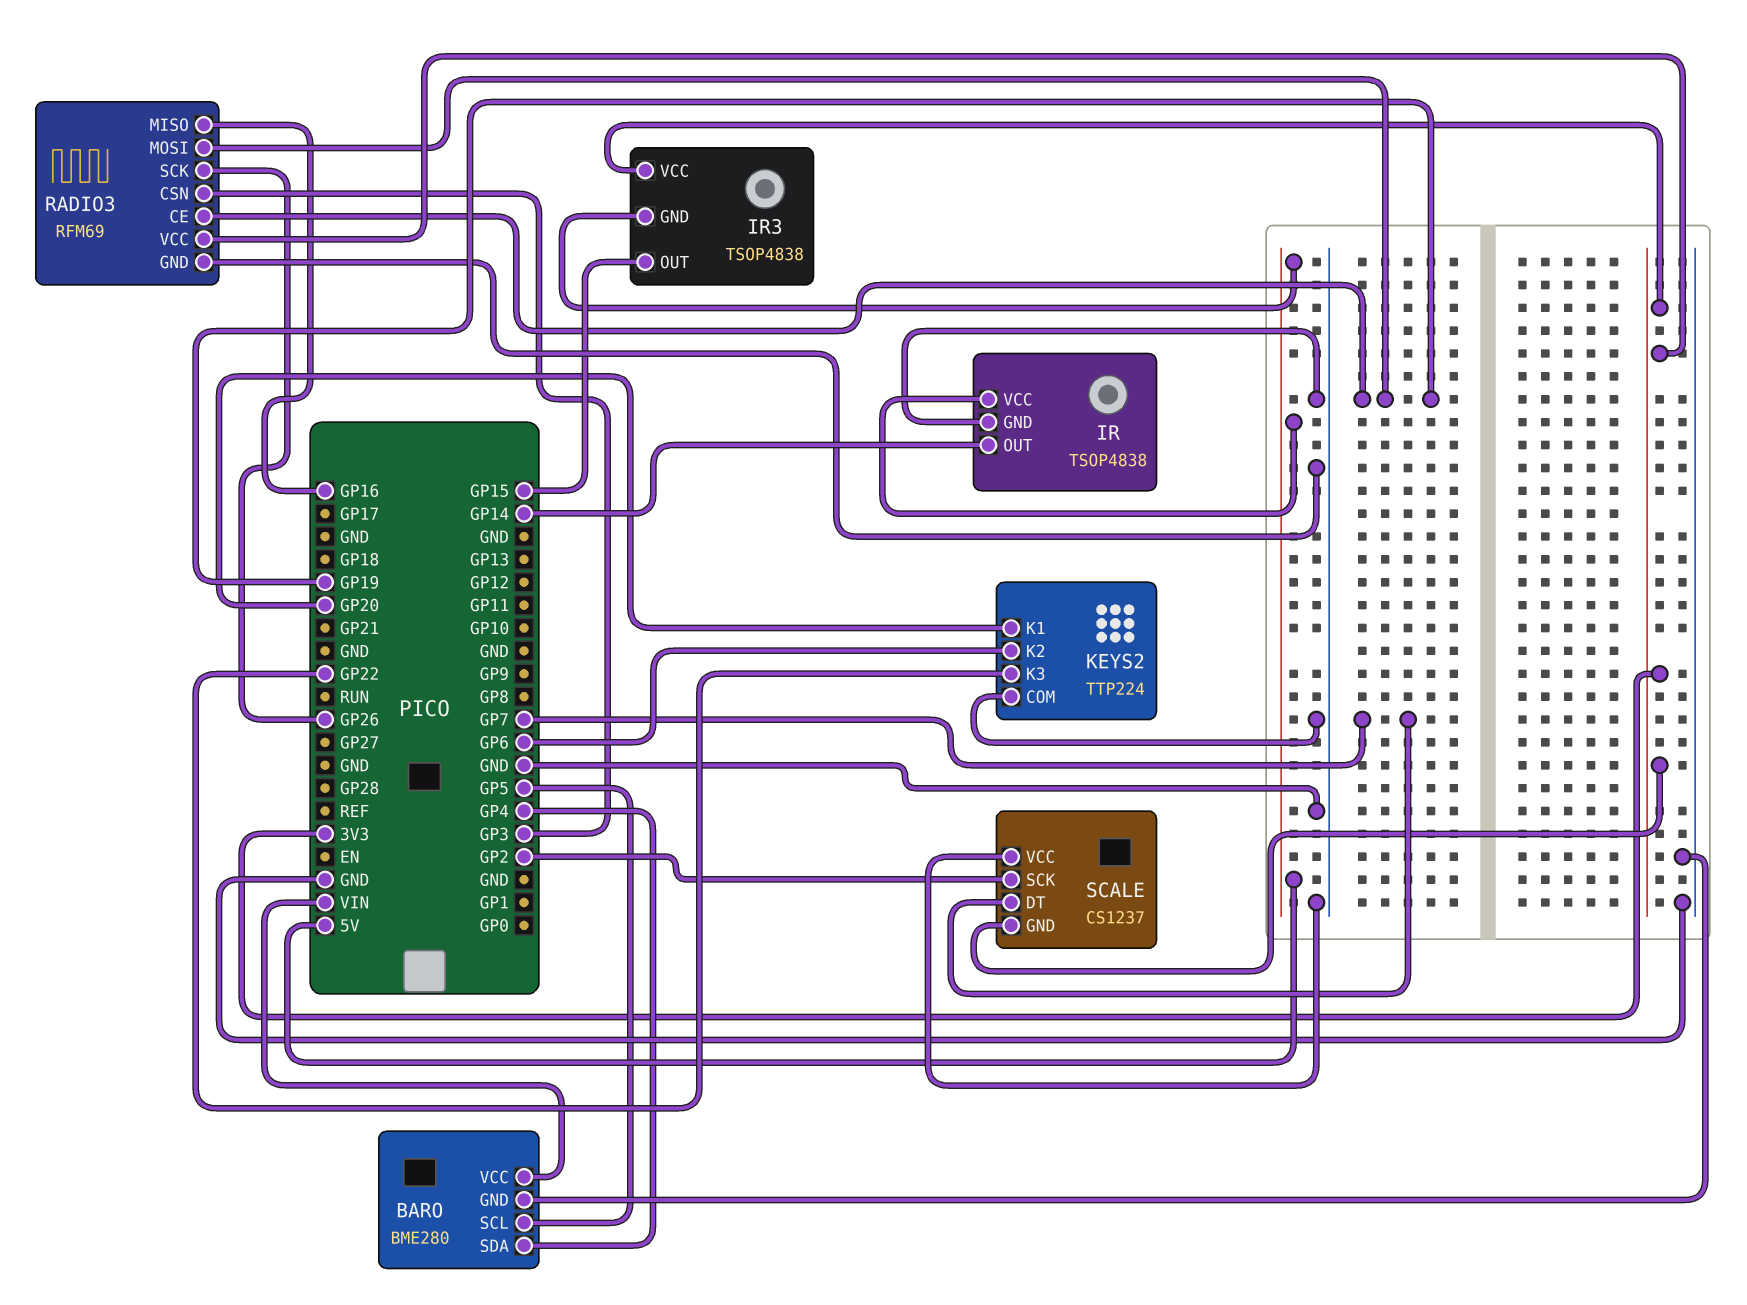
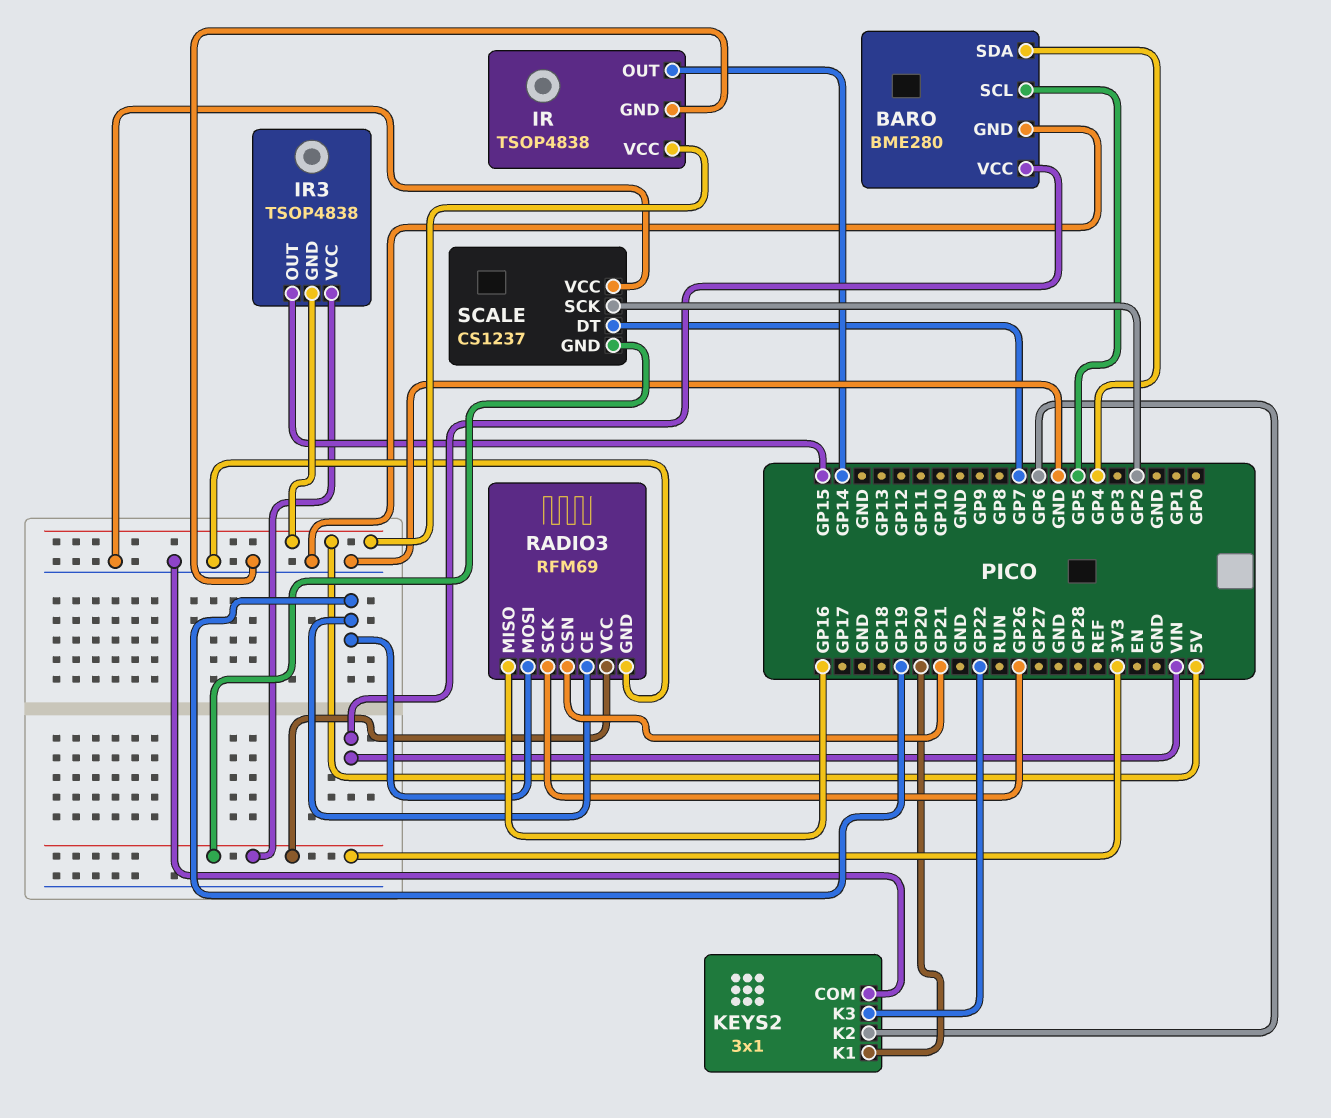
KEYS2: TTP224 -> 3x1
RADIO3 pin CSN: GP3 -> GP21

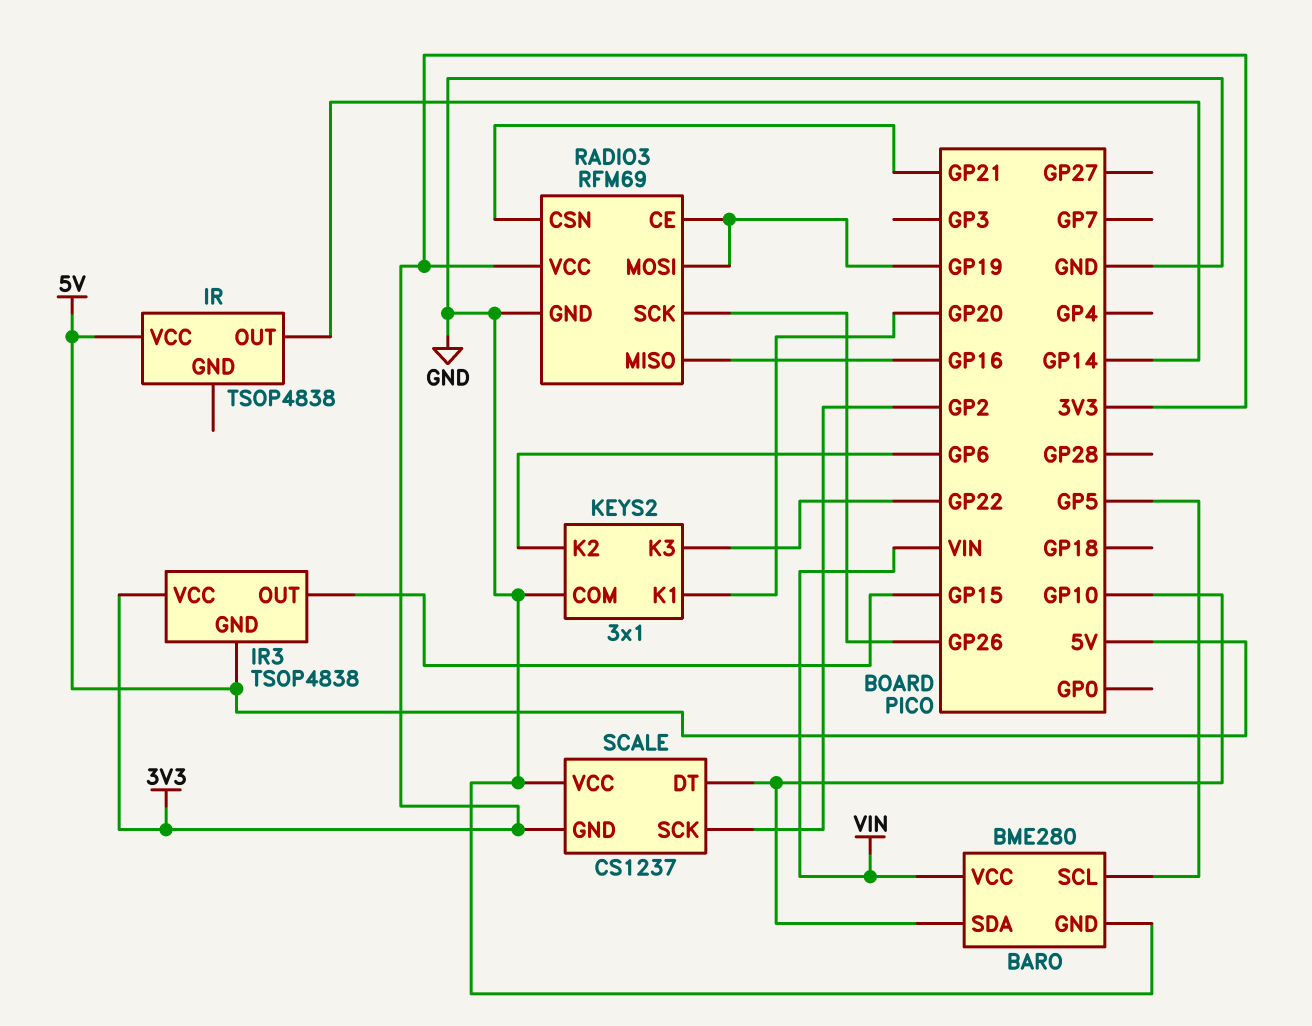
BARO pin SDA: GP4 -> GP10
IR pin GND: GND -> none
SCALE pin DT: GP7 -> GP10

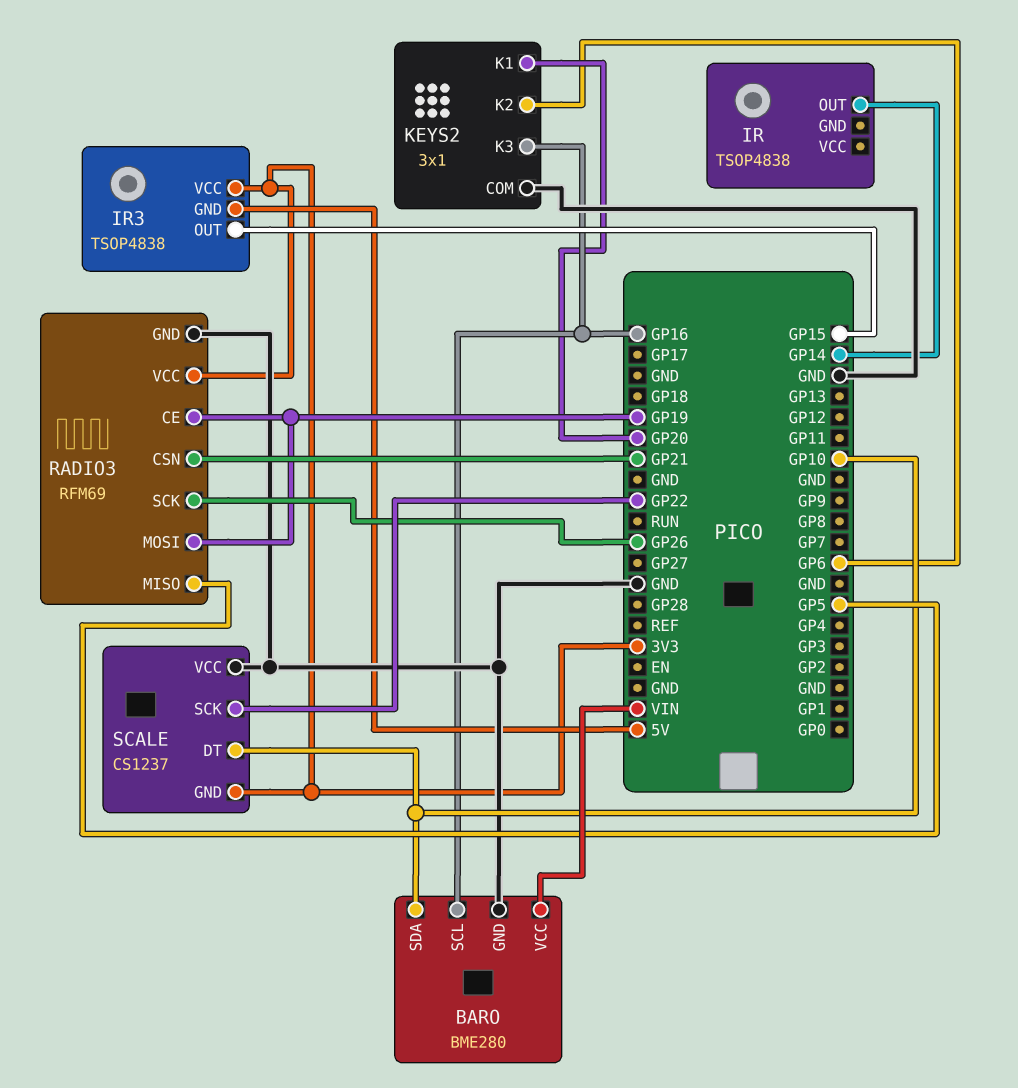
BARO pin SCL: GP5 -> GP16
IR pin VCC: 5V -> none
KEYS2 pin K3: GP22 -> GP16
RADIO3 pin MISO: GP16 -> GP5
SCALE pin SCK: GP2 -> GP22

